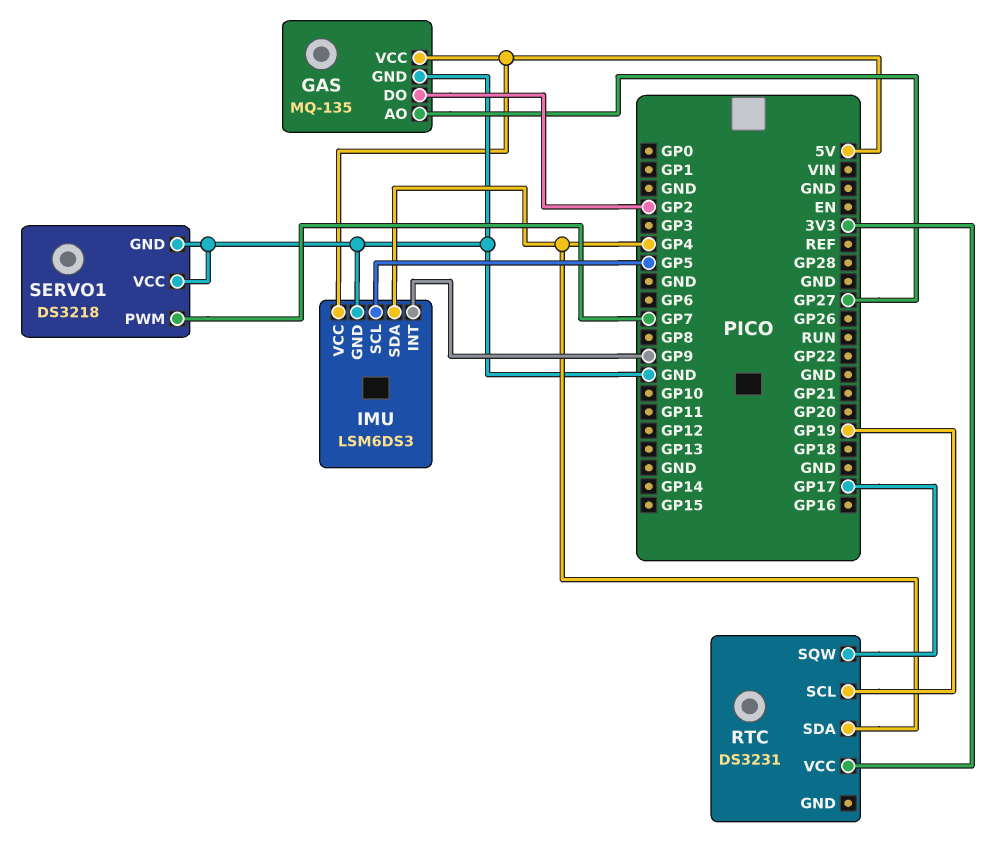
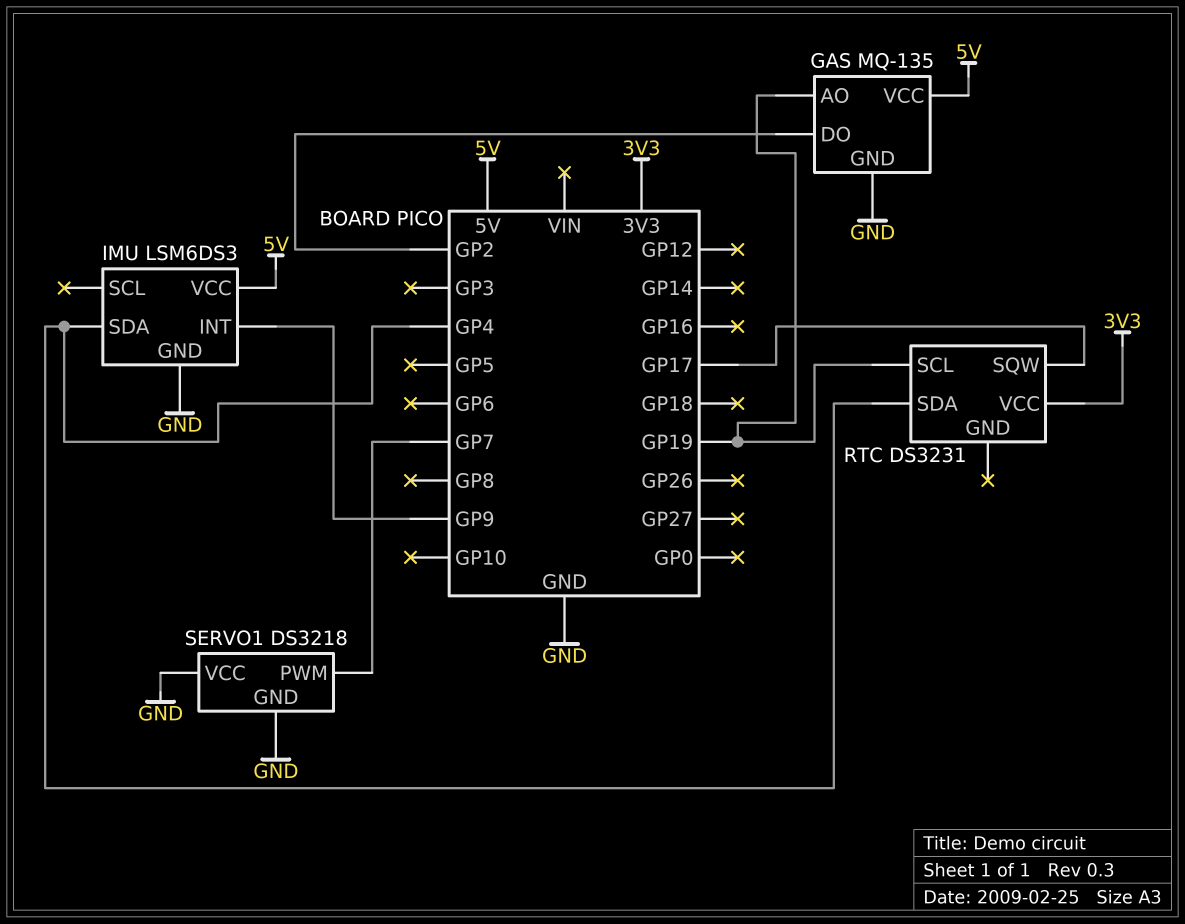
GAS pin AO: GP27 -> GP19
IMU pin SCL: GP5 -> none

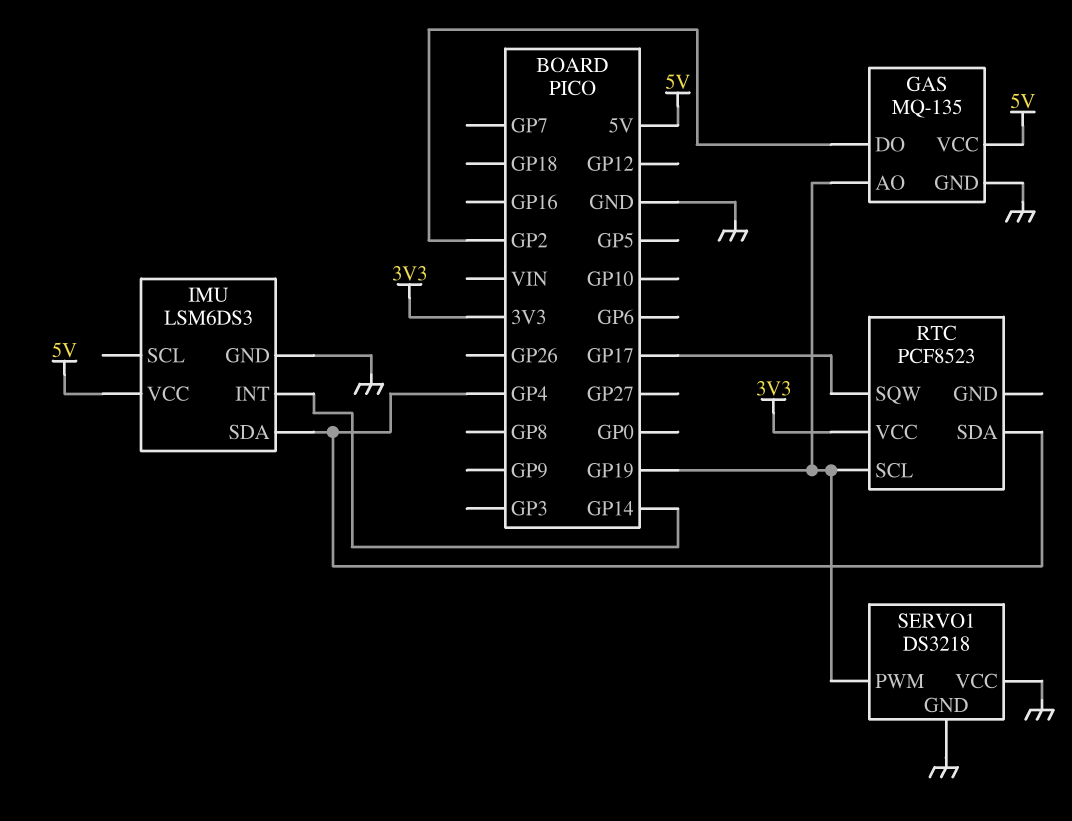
IMU pin INT: GP9 -> GP14
RTC: DS3231 -> PCF8523
SERVO1 pin PWM: GP7 -> GP19

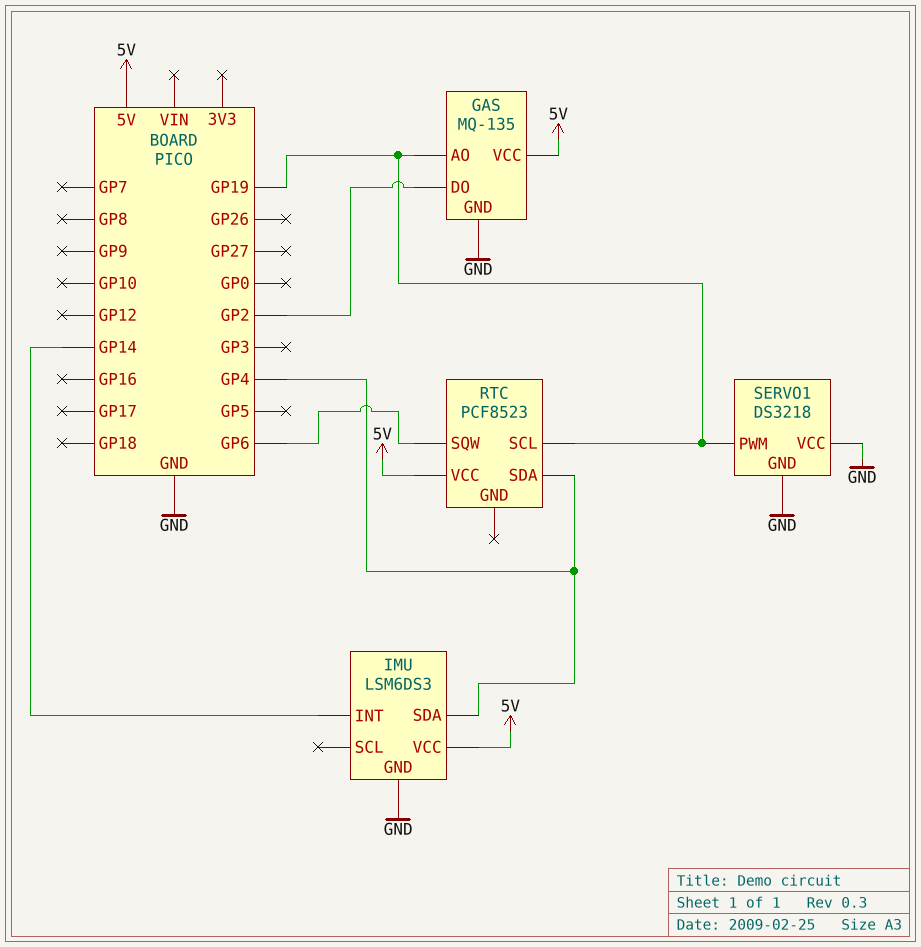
RTC pin SQW: GP17 -> GP6
RTC pin VCC: 3V3 -> 5V

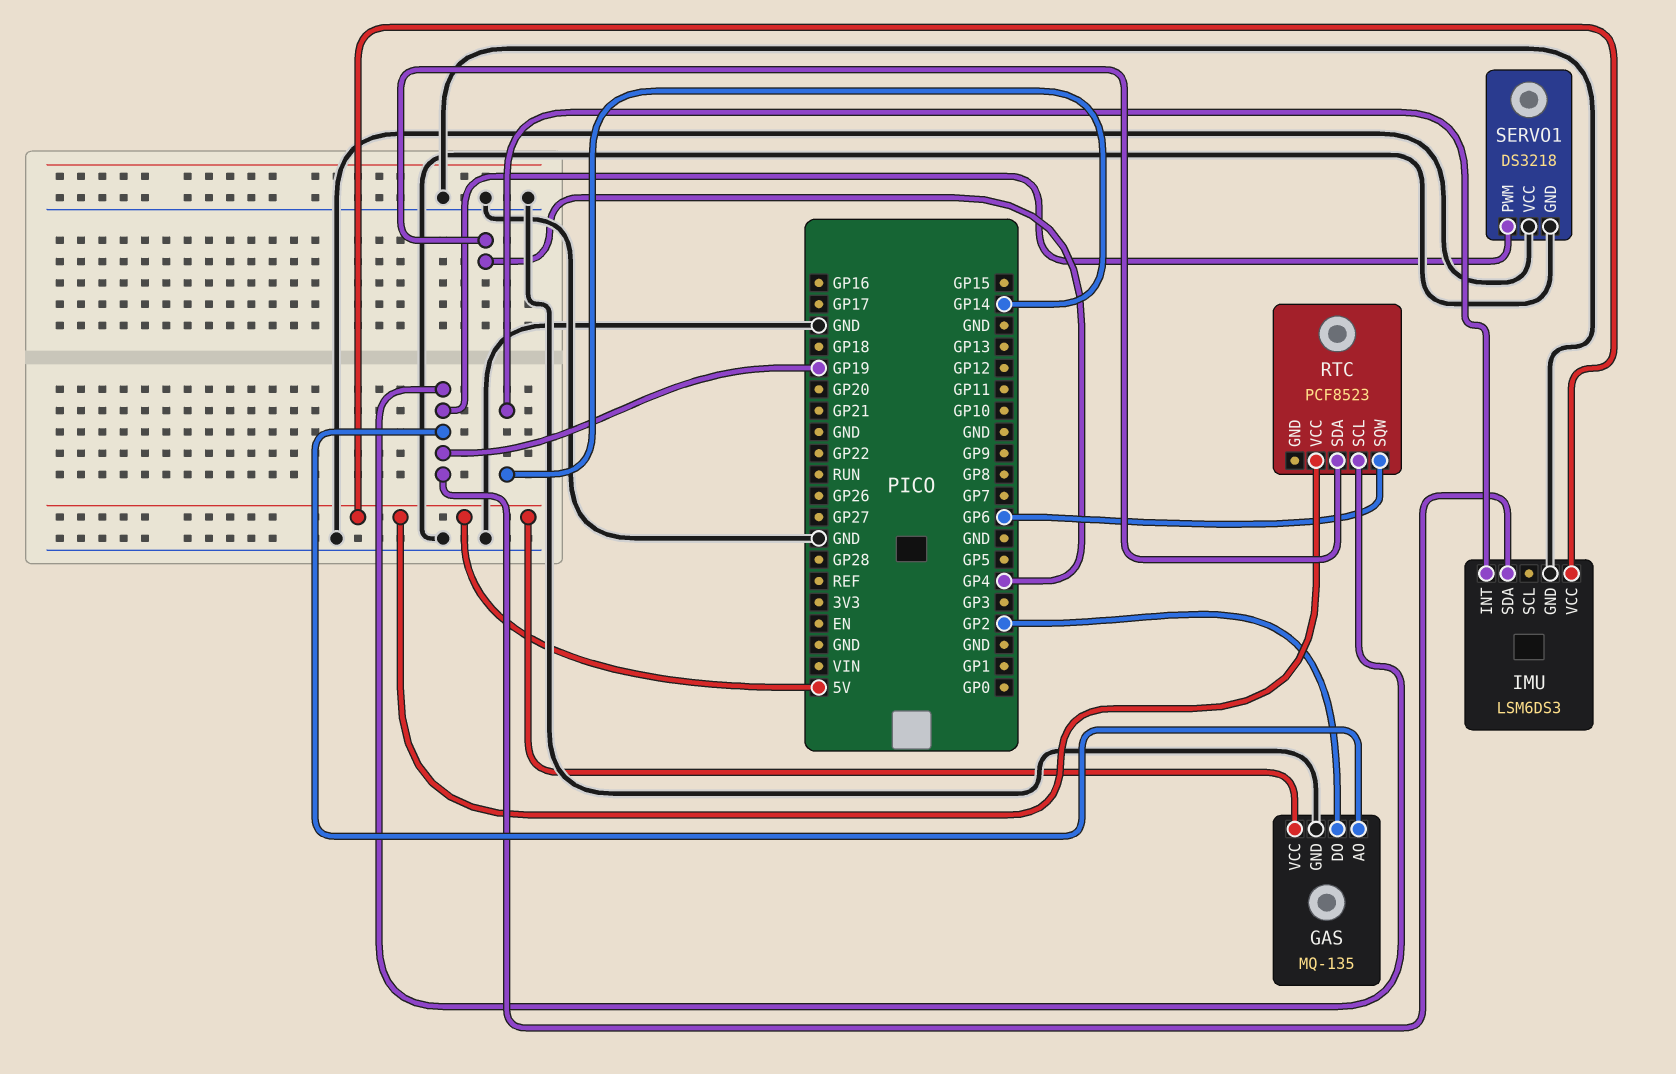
IMU pin SDA: GP4 -> GP19

